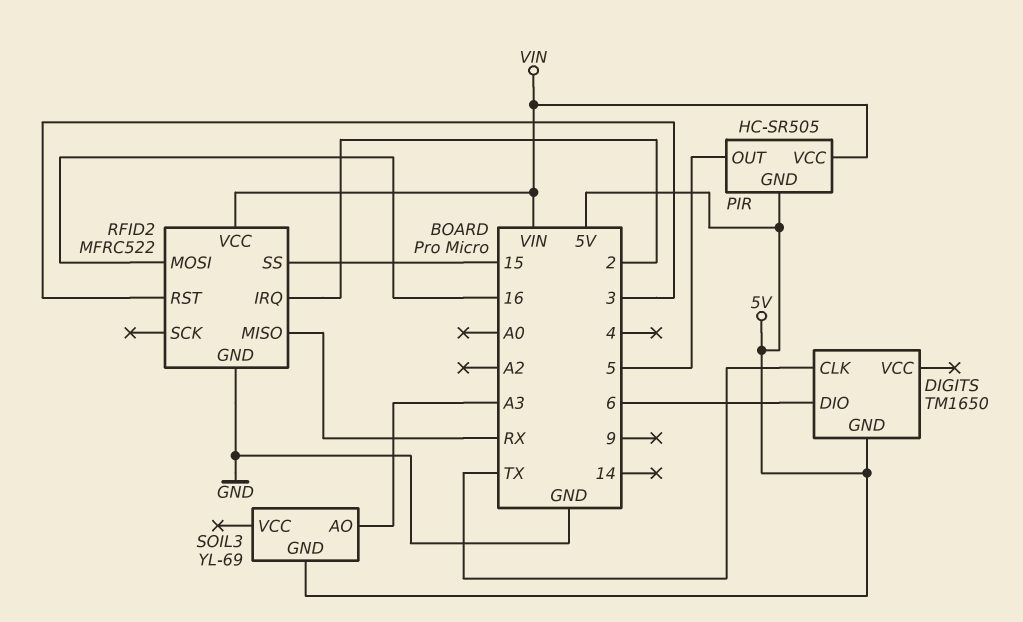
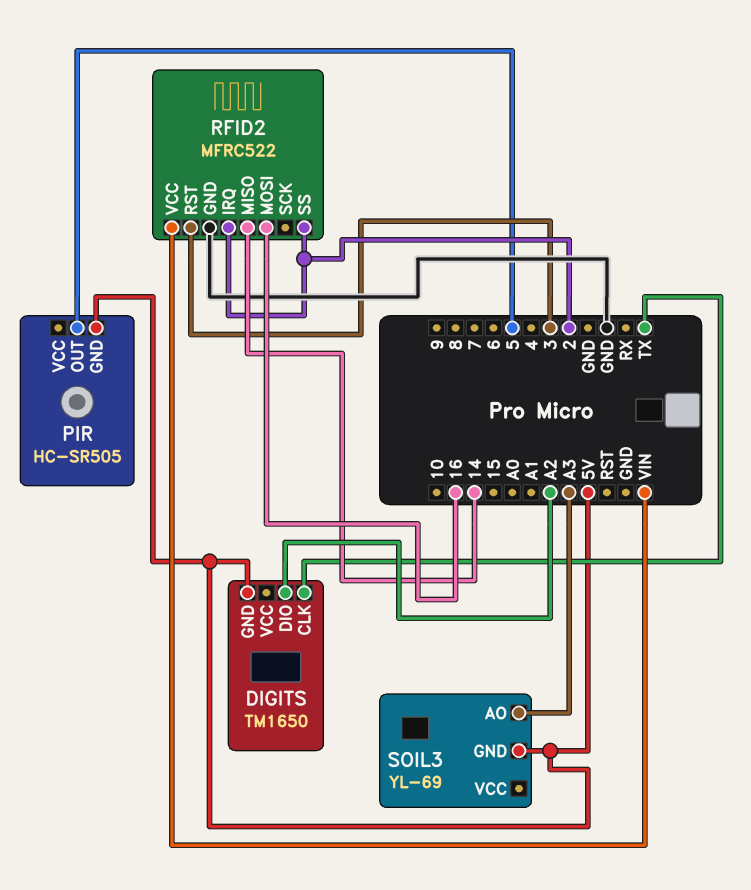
DIGITS pin DIO: 6 -> A2
PIR pin VCC: VIN -> none
RFID2 pin MISO: RX -> 14
RFID2 pin SS: 15 -> 2

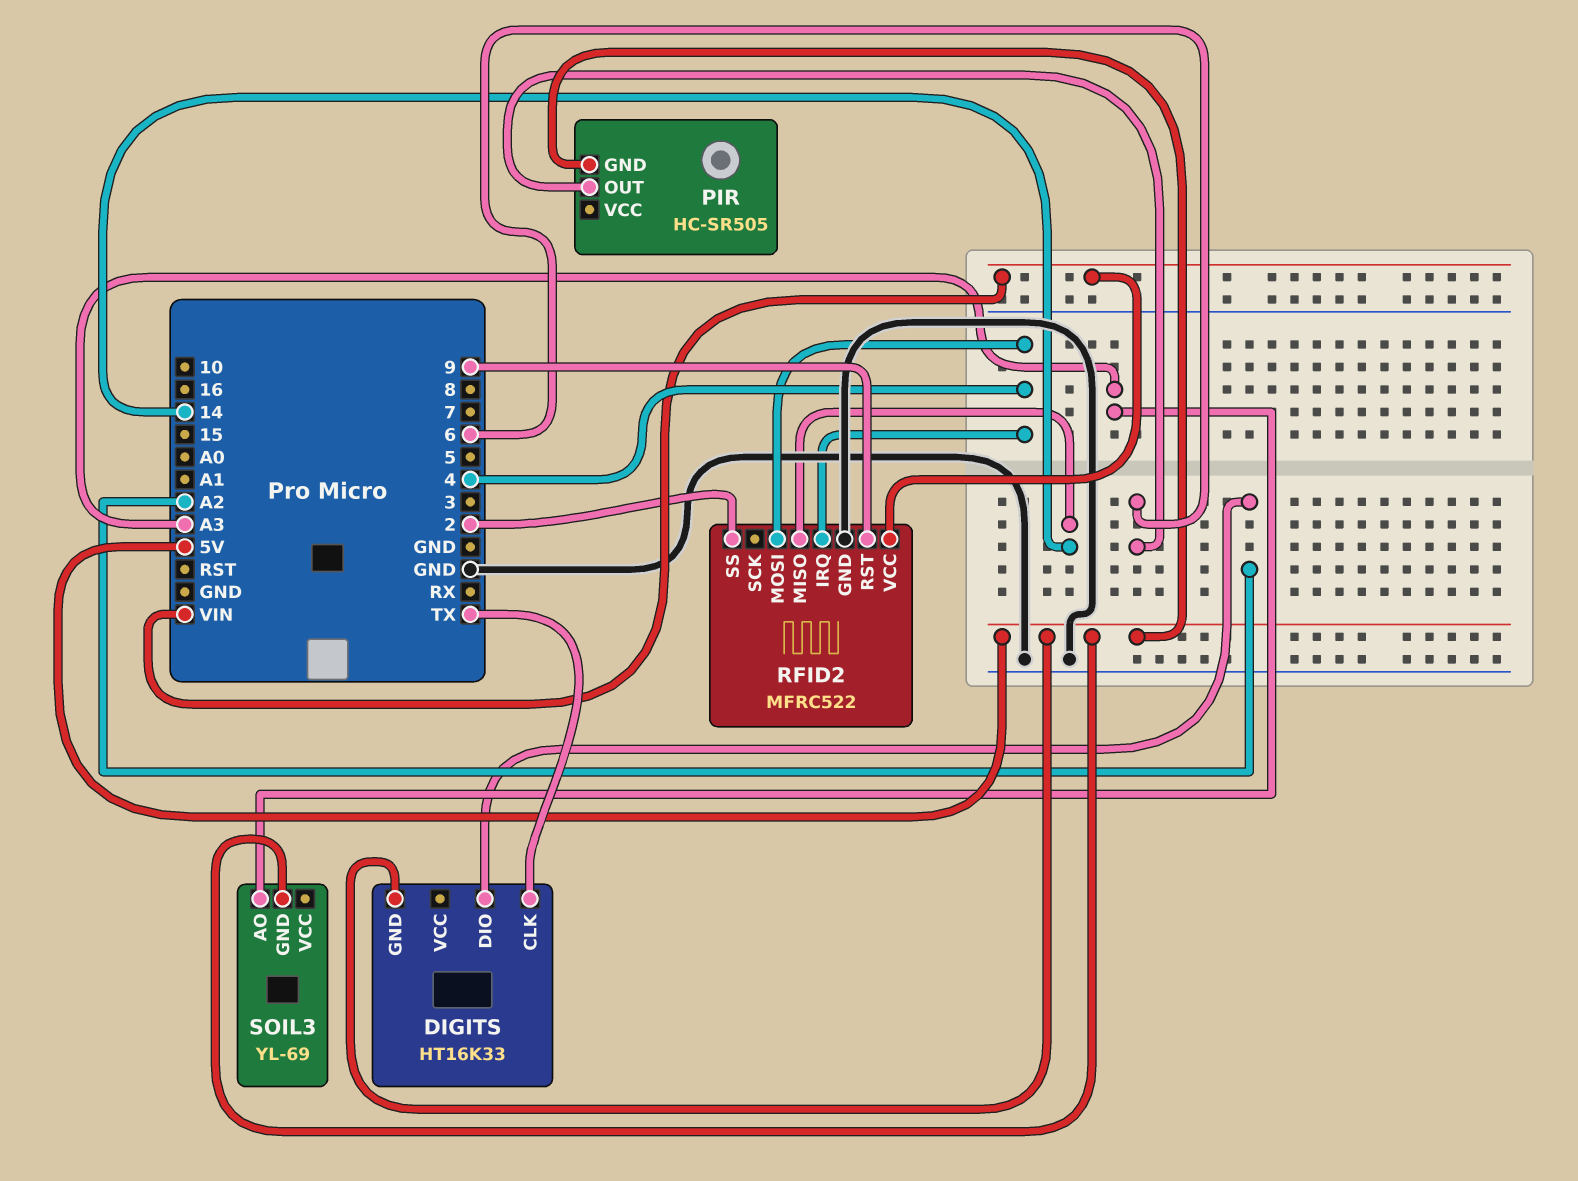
DIGITS: TM1650 -> HT16K33
PIR pin OUT: 5 -> 6
RFID2 pin IRQ: 2 -> 4
RFID2 pin MOSI: 16 -> 4
RFID2 pin RST: 3 -> 9

